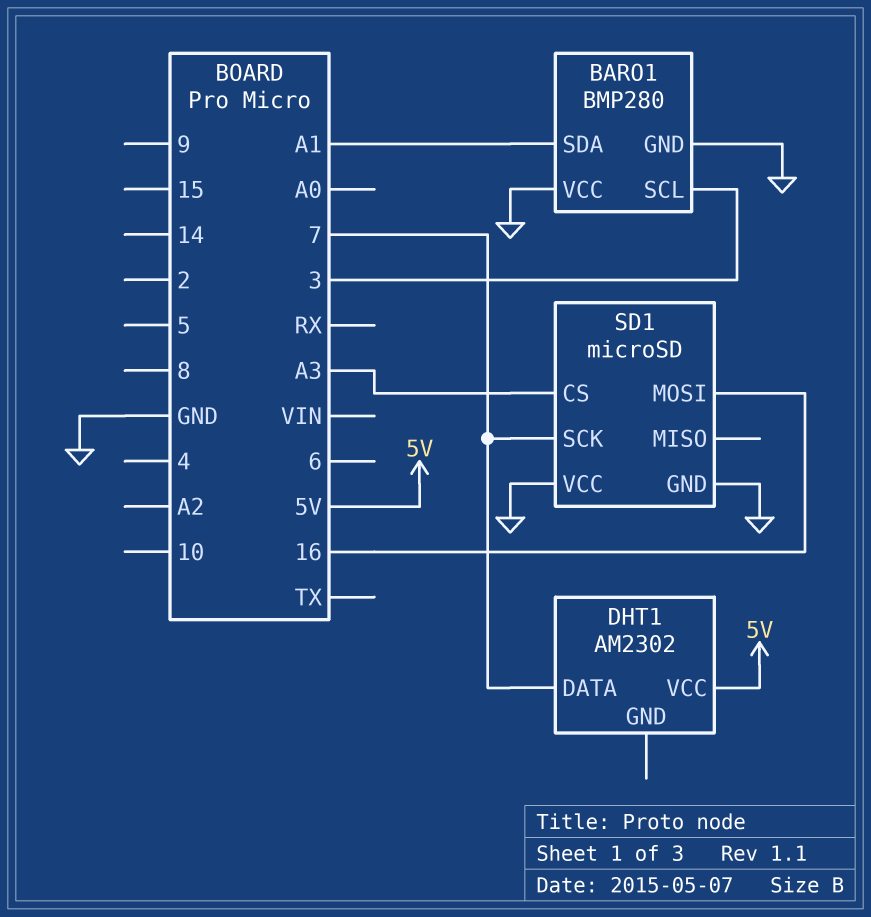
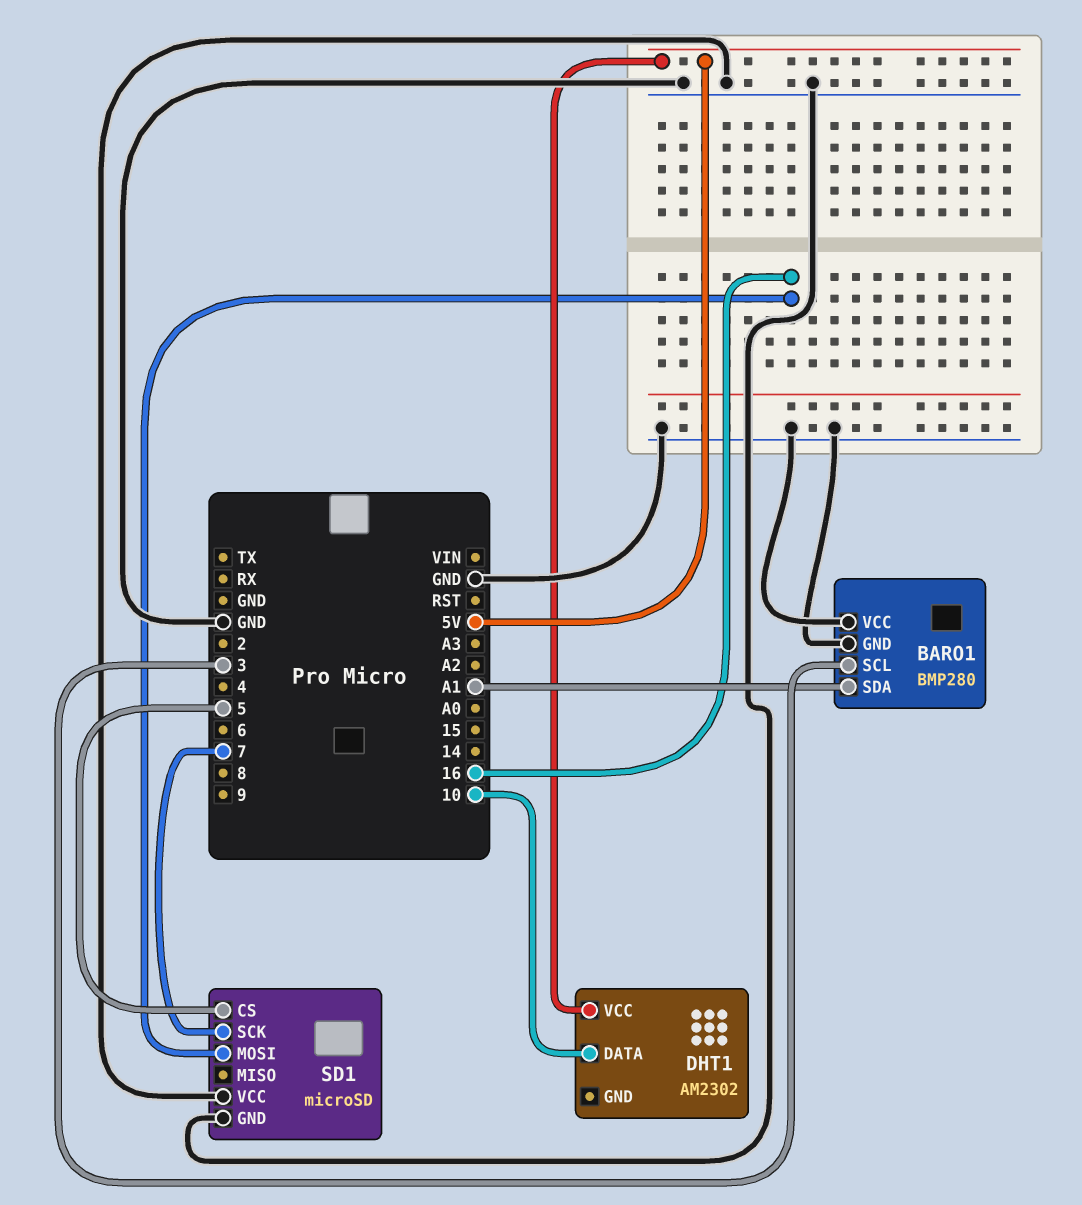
DHT1 pin DATA: 7 -> 10
SD1 pin CS: A3 -> 5

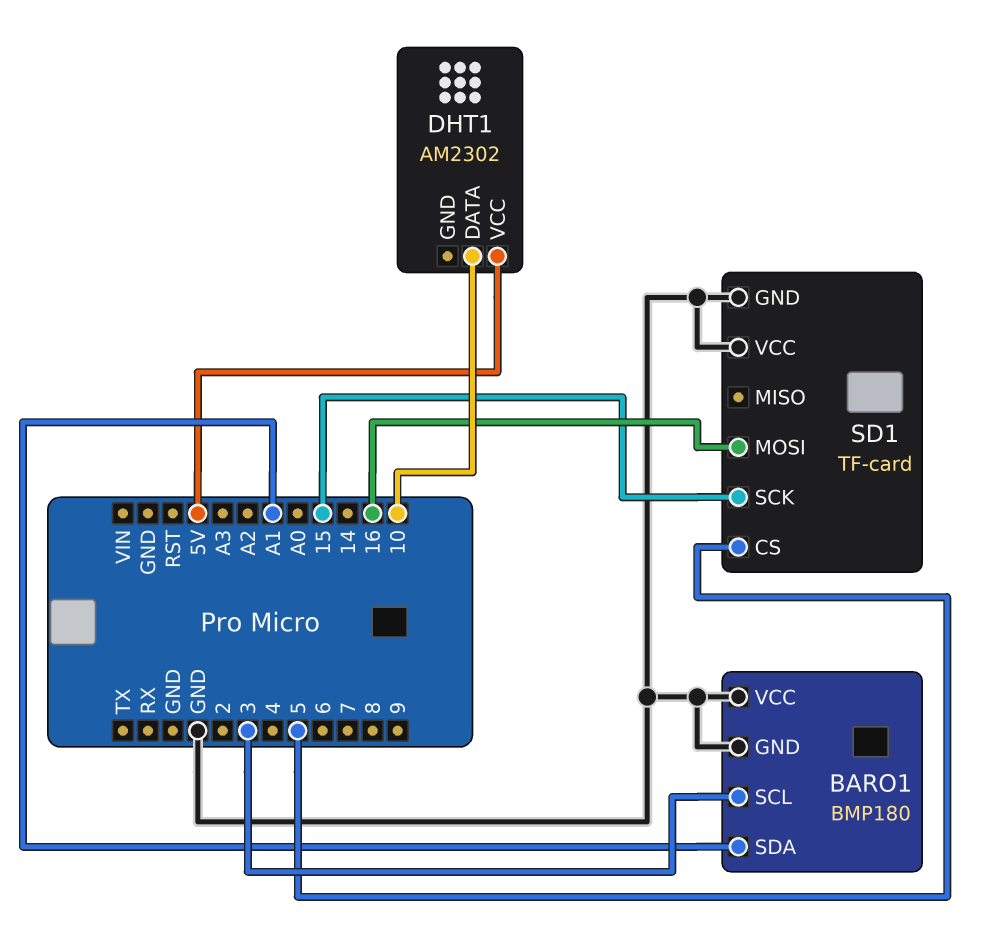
BARO1: BMP280 -> BMP180
SD1: microSD -> TF-card
SD1 pin SCK: 7 -> 15

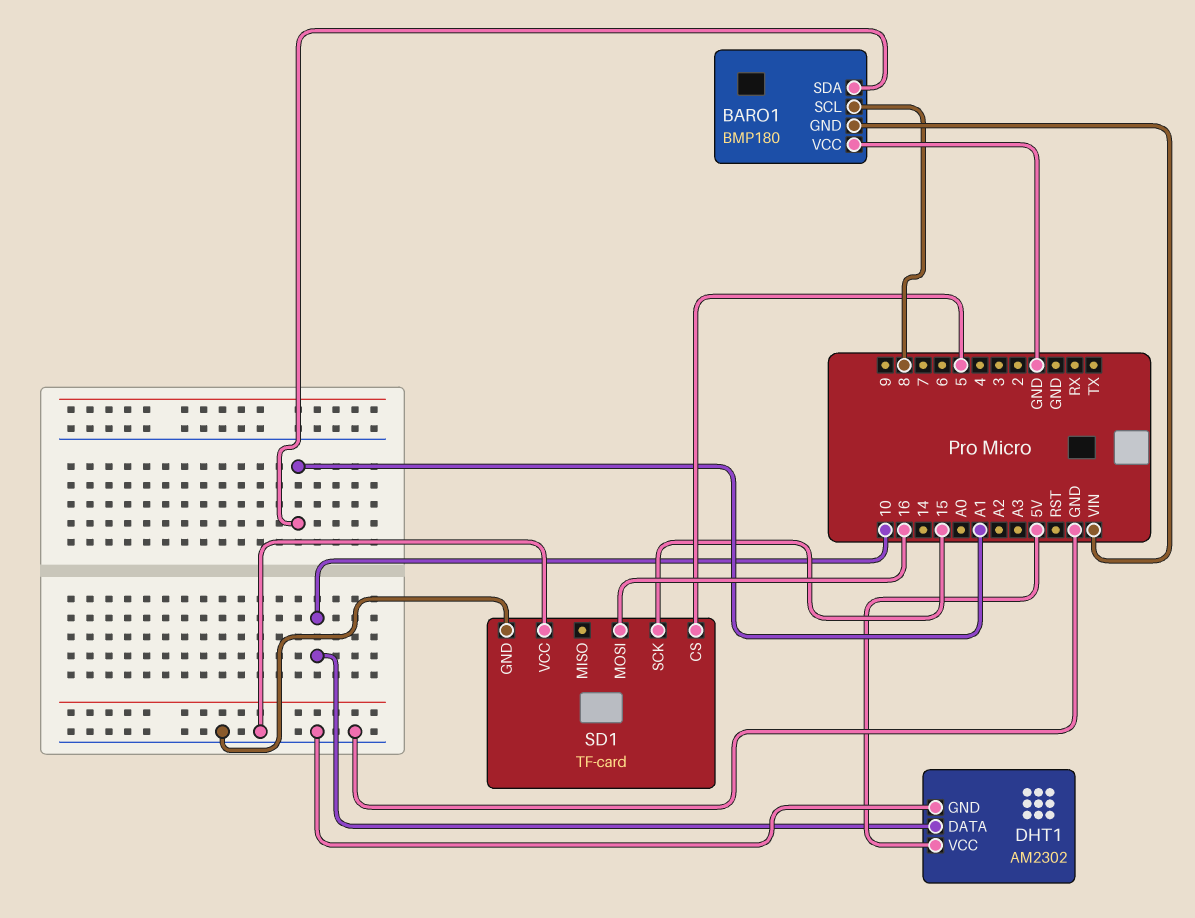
BARO1 pin GND: GND -> VIN
BARO1 pin SCL: 3 -> 8
DHT1 pin GND: none -> GND

